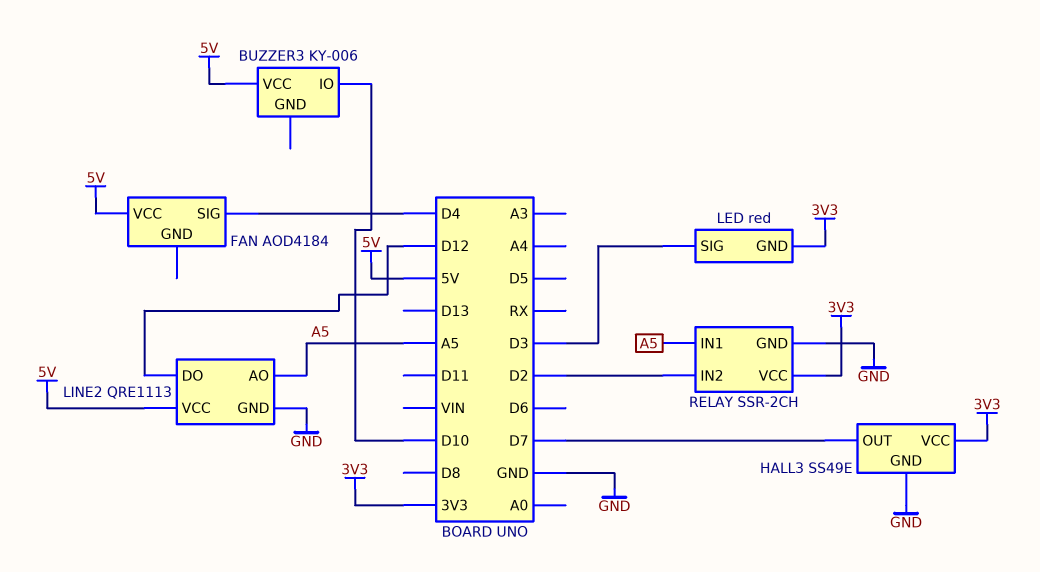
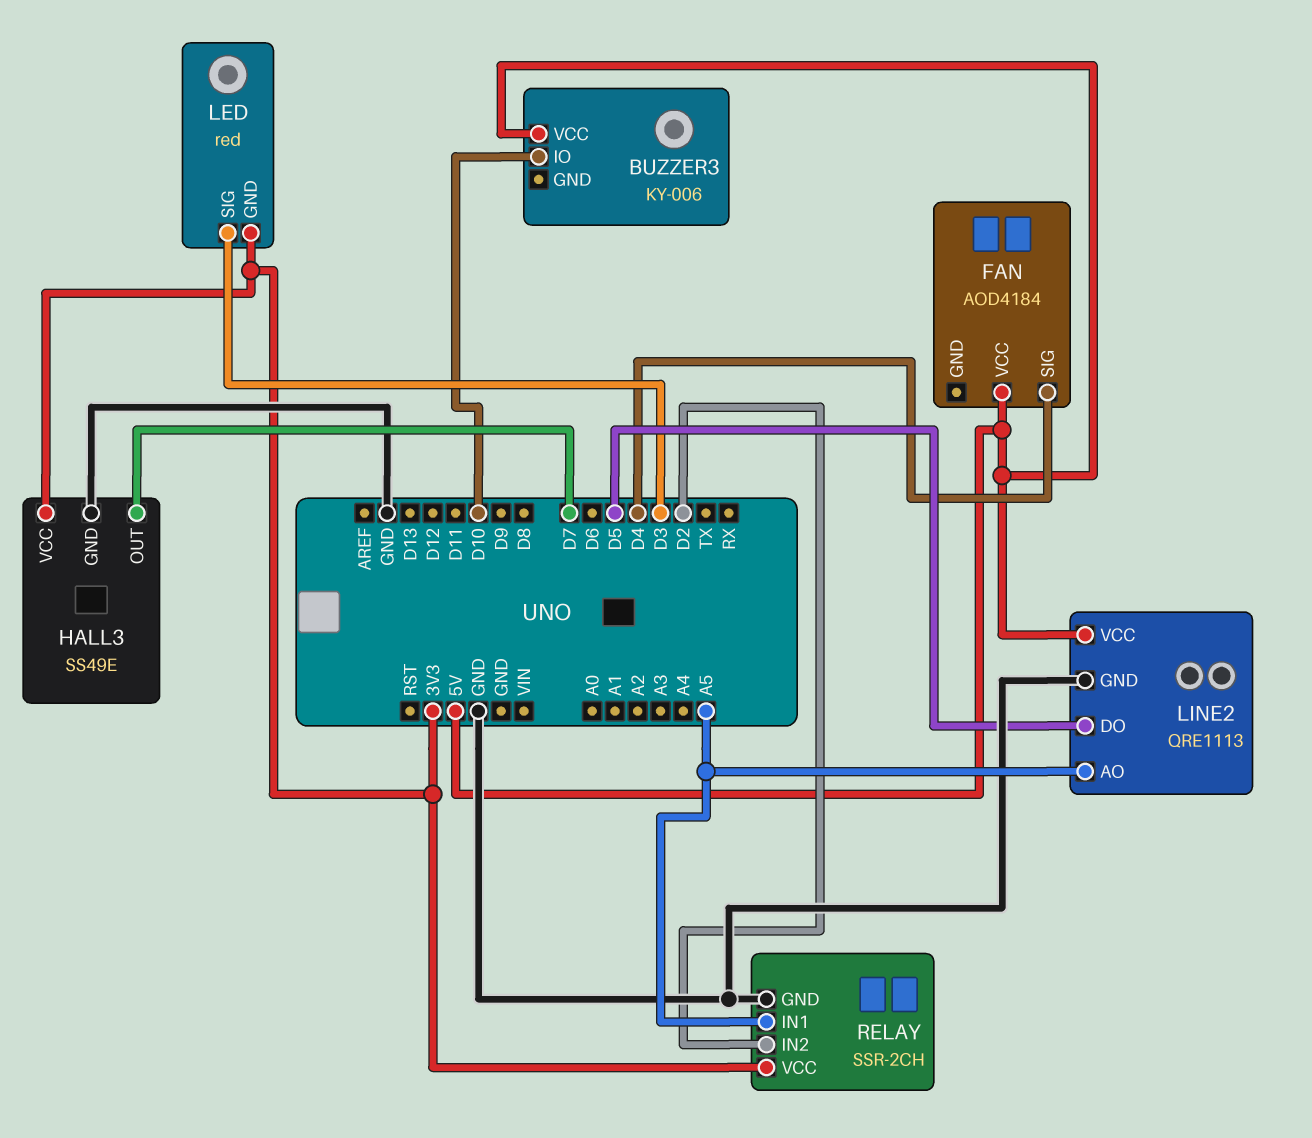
LINE2 pin DO: D12 -> D5

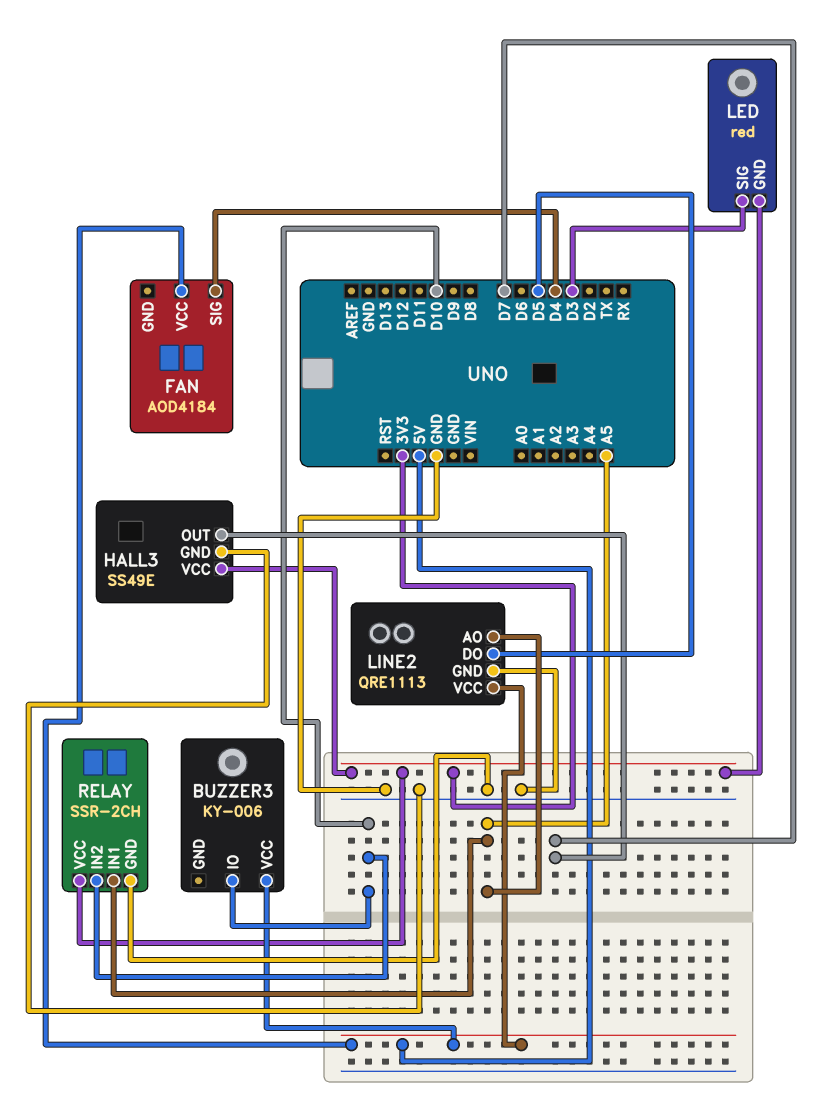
RELAY pin IN2: D2 -> D10

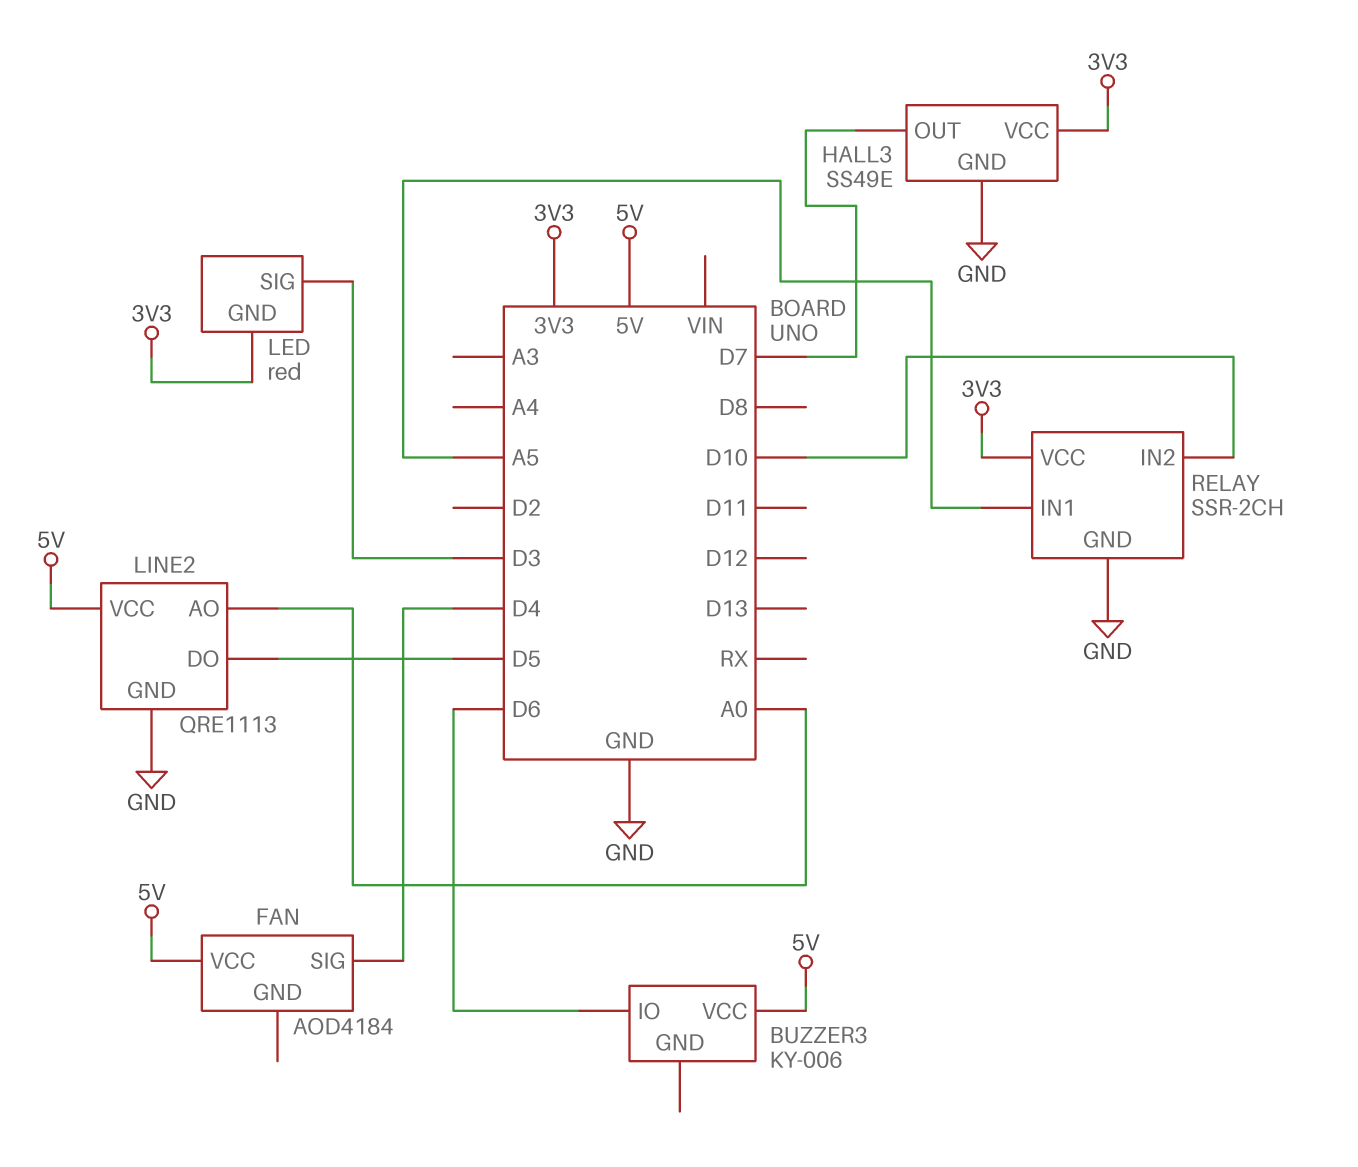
BUZZER3 pin IO: D10 -> D6
LINE2 pin AO: A5 -> A0

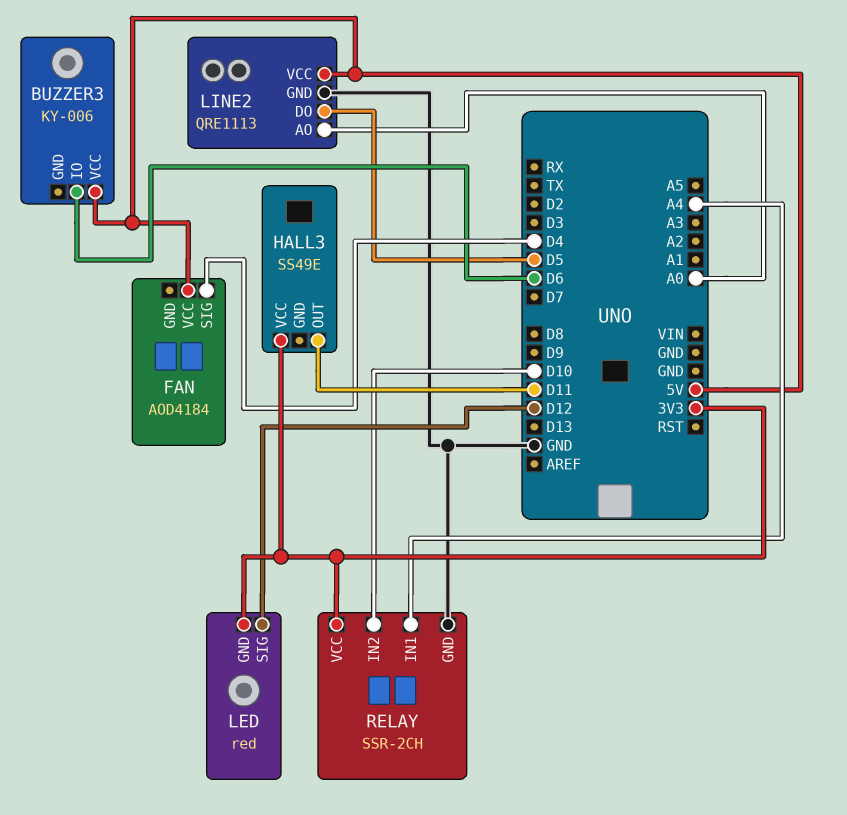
HALL3 pin GND: GND -> none
HALL3 pin OUT: D7 -> D11
LED pin SIG: D3 -> D12
RELAY pin IN1: A5 -> A4

